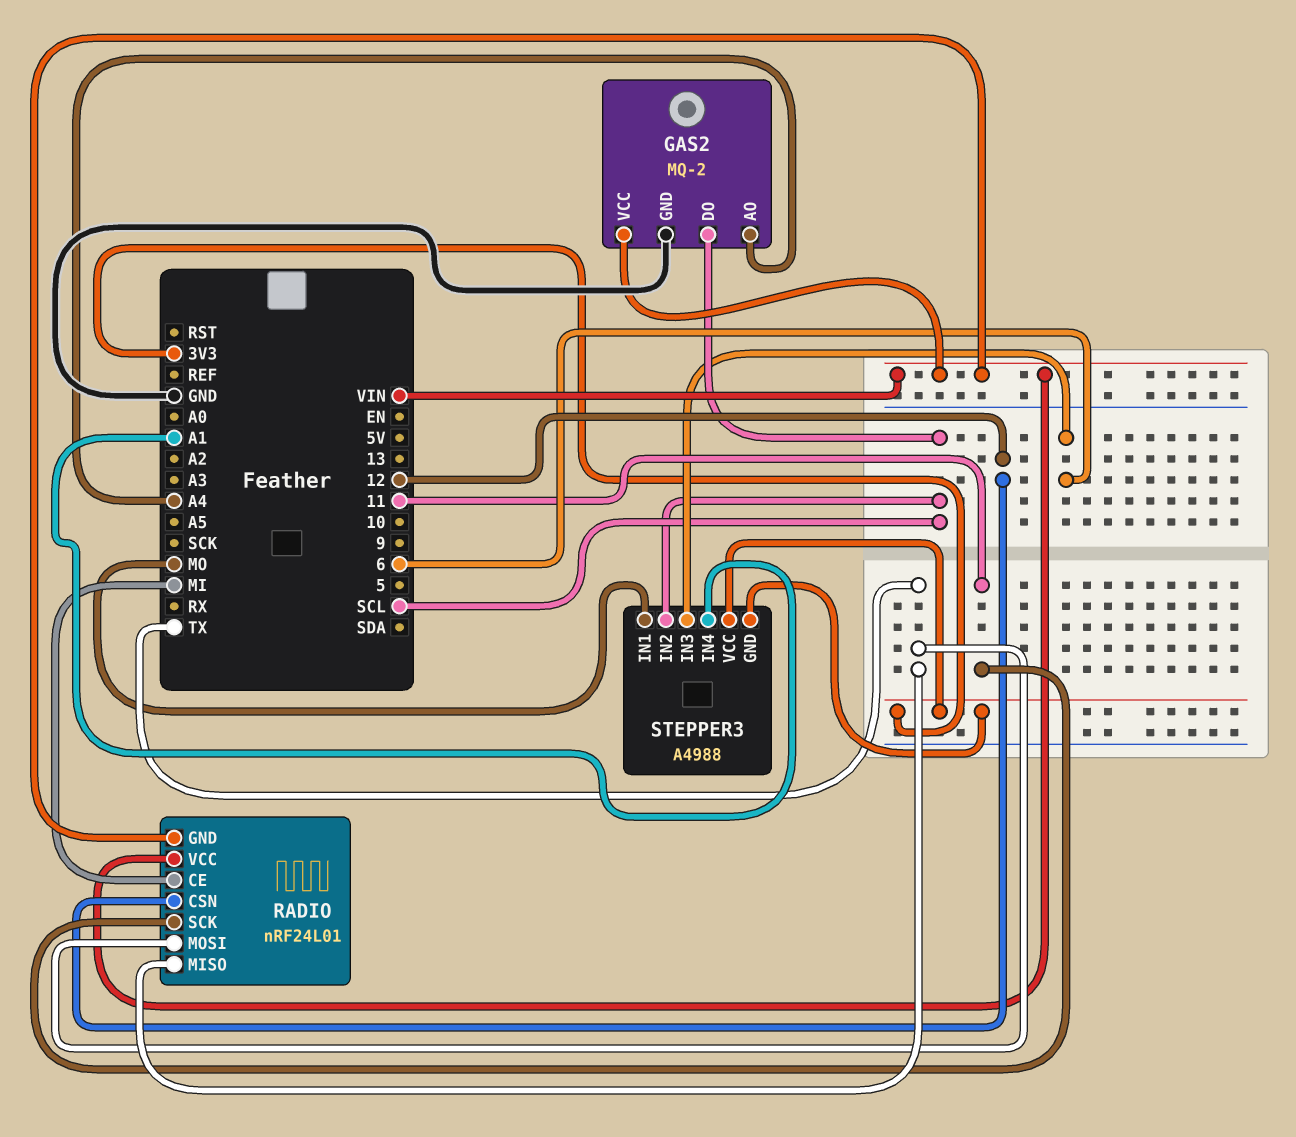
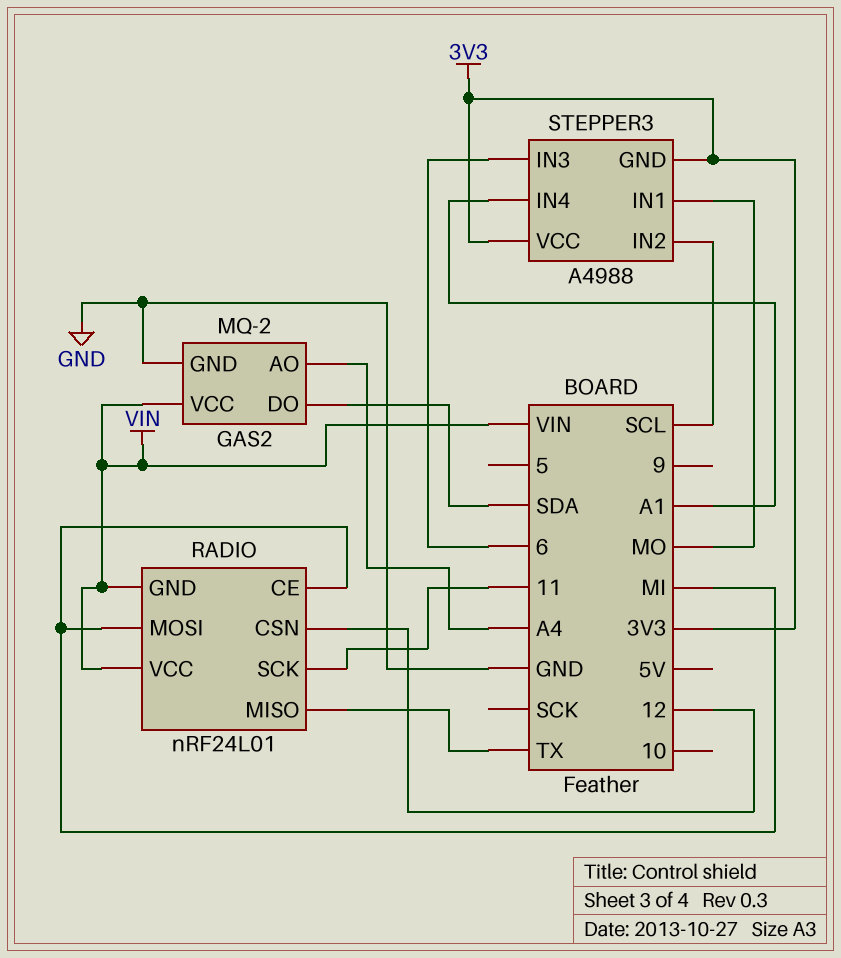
GAS2 pin DO: SCL -> SDA
RADIO pin MOSI: TX -> MI

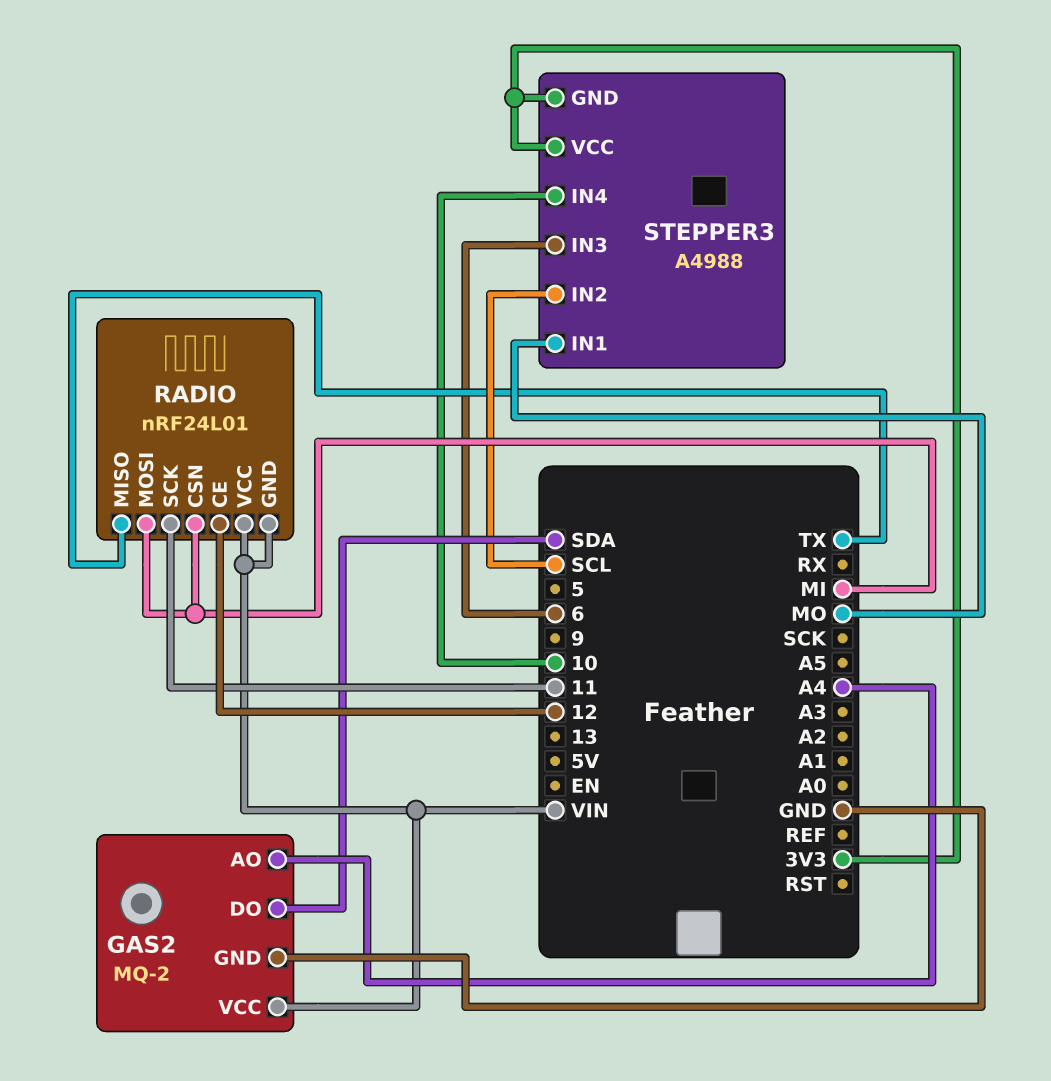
RADIO pin CE: MI -> 12
RADIO pin CSN: 12 -> MI
STEPPER3 pin IN4: A1 -> 10

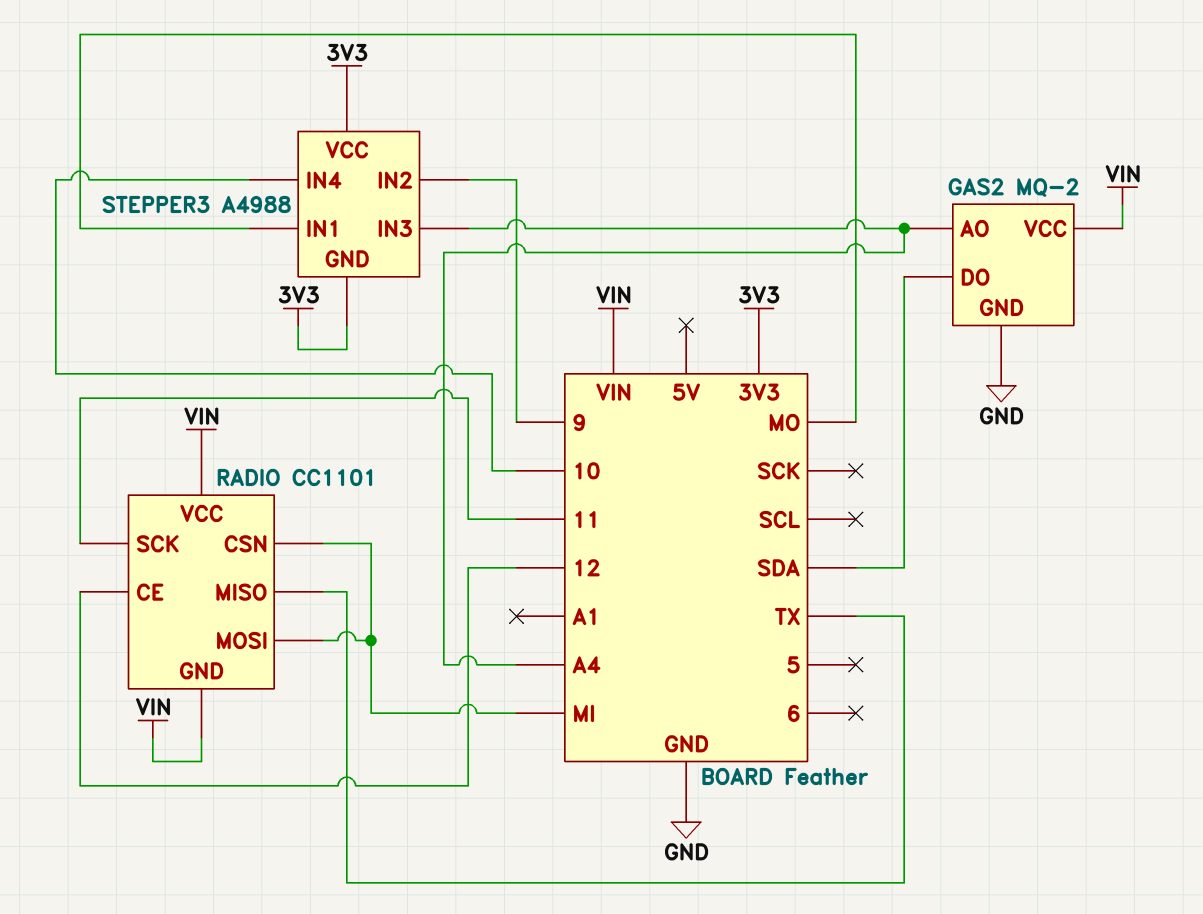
RADIO: nRF24L01 -> CC1101
STEPPER3 pin IN2: SCL -> 9
STEPPER3 pin IN3: 6 -> A4

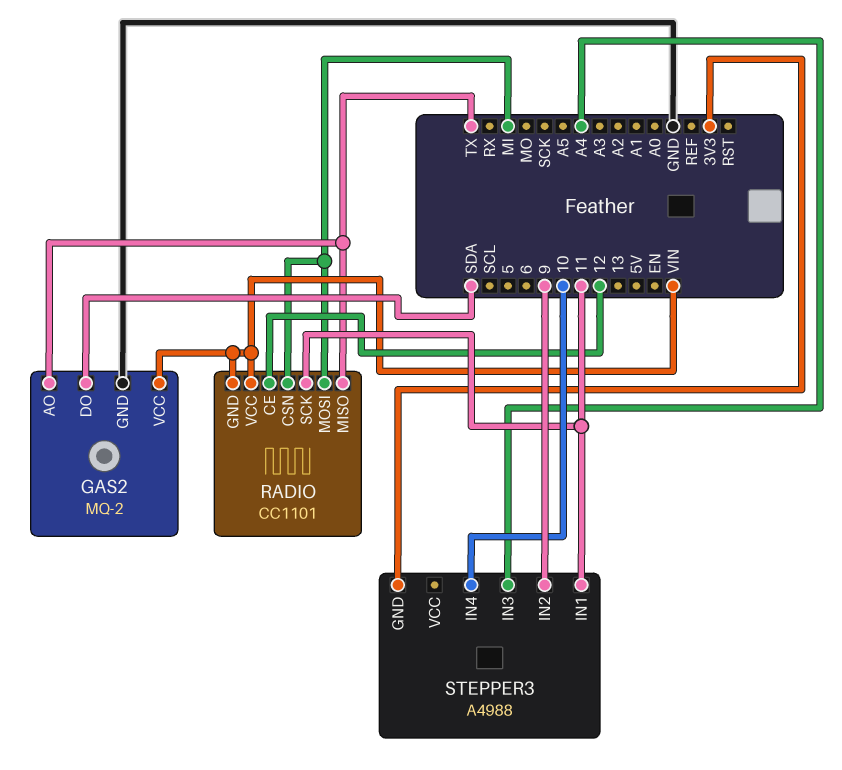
GAS2 pin AO: A4 -> TX
STEPPER3 pin IN1: MO -> 11
STEPPER3 pin VCC: 3V3 -> none

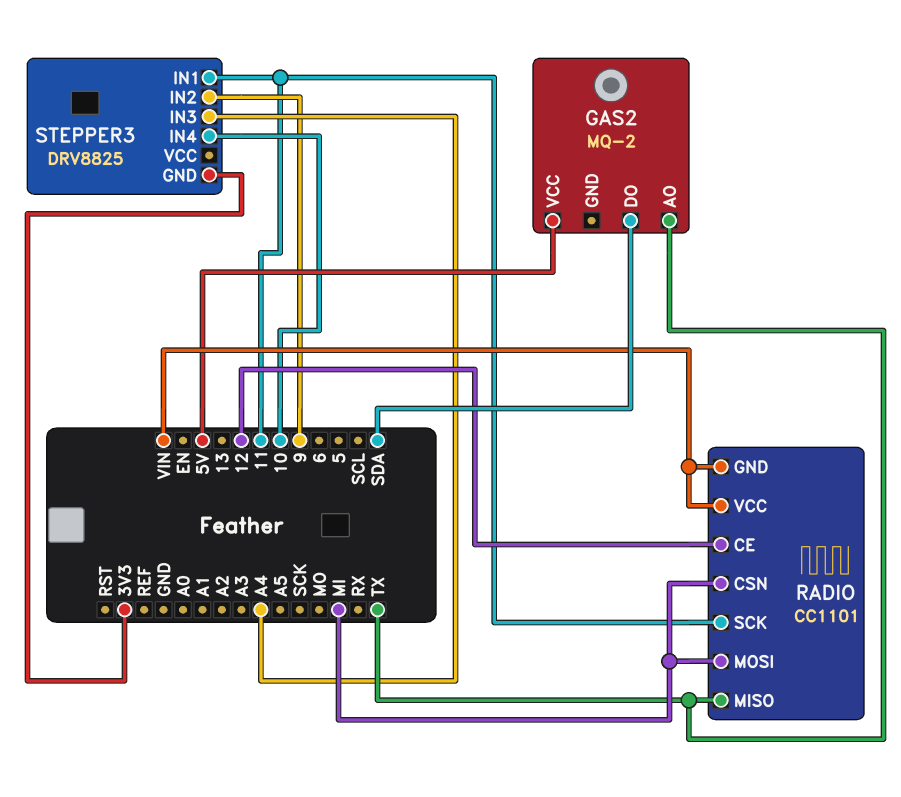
GAS2 pin GND: GND -> none
GAS2 pin VCC: VIN -> 5V
STEPPER3: A4988 -> DRV8825

